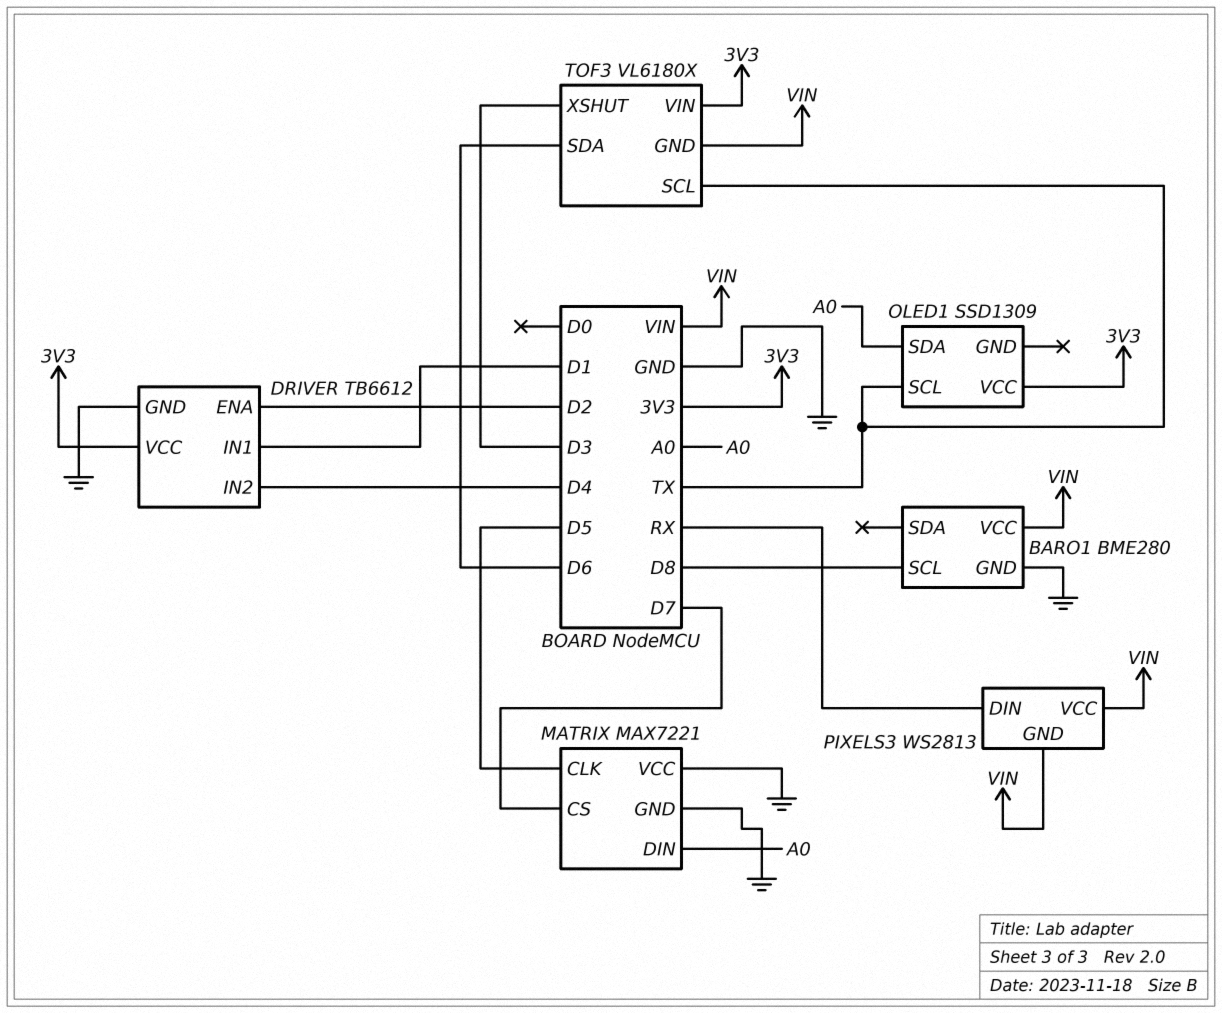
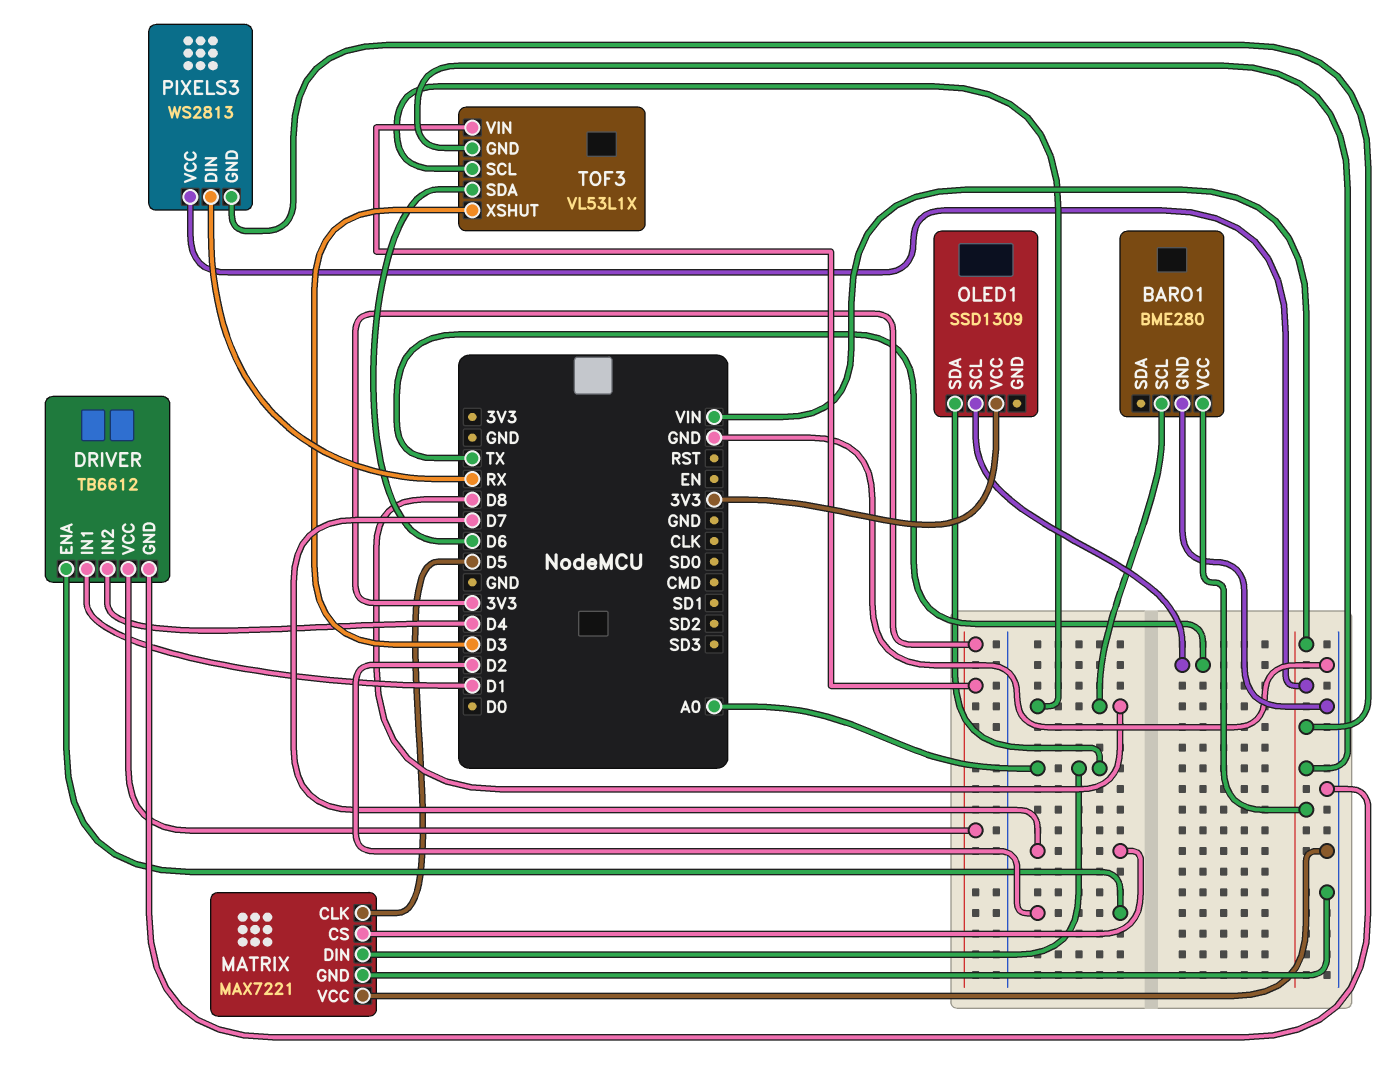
TOF3: VL6180X -> VL53L1X
TOF3 pin SCL: TX -> D8

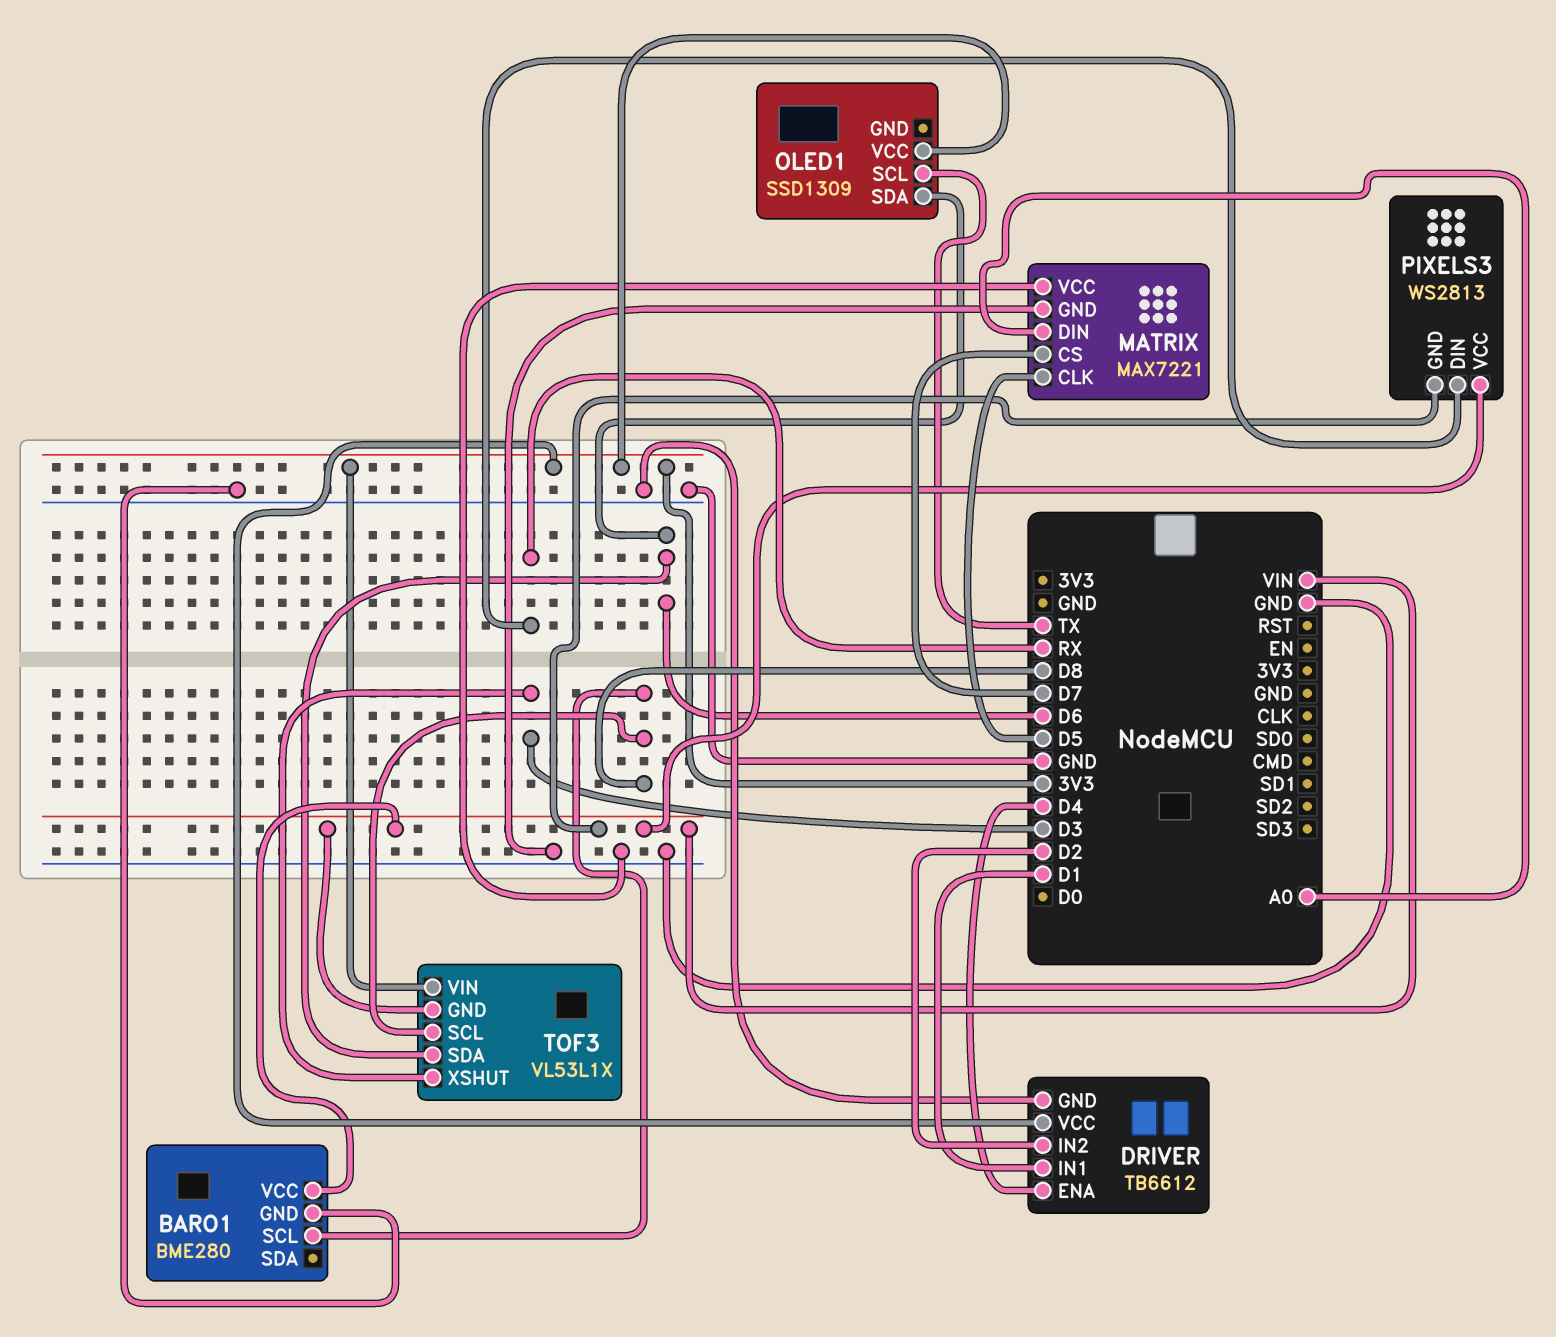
DRIVER pin ENA: D2 -> D4
DRIVER pin IN2: D4 -> D2
OLED1 pin SDA: A0 -> D6

